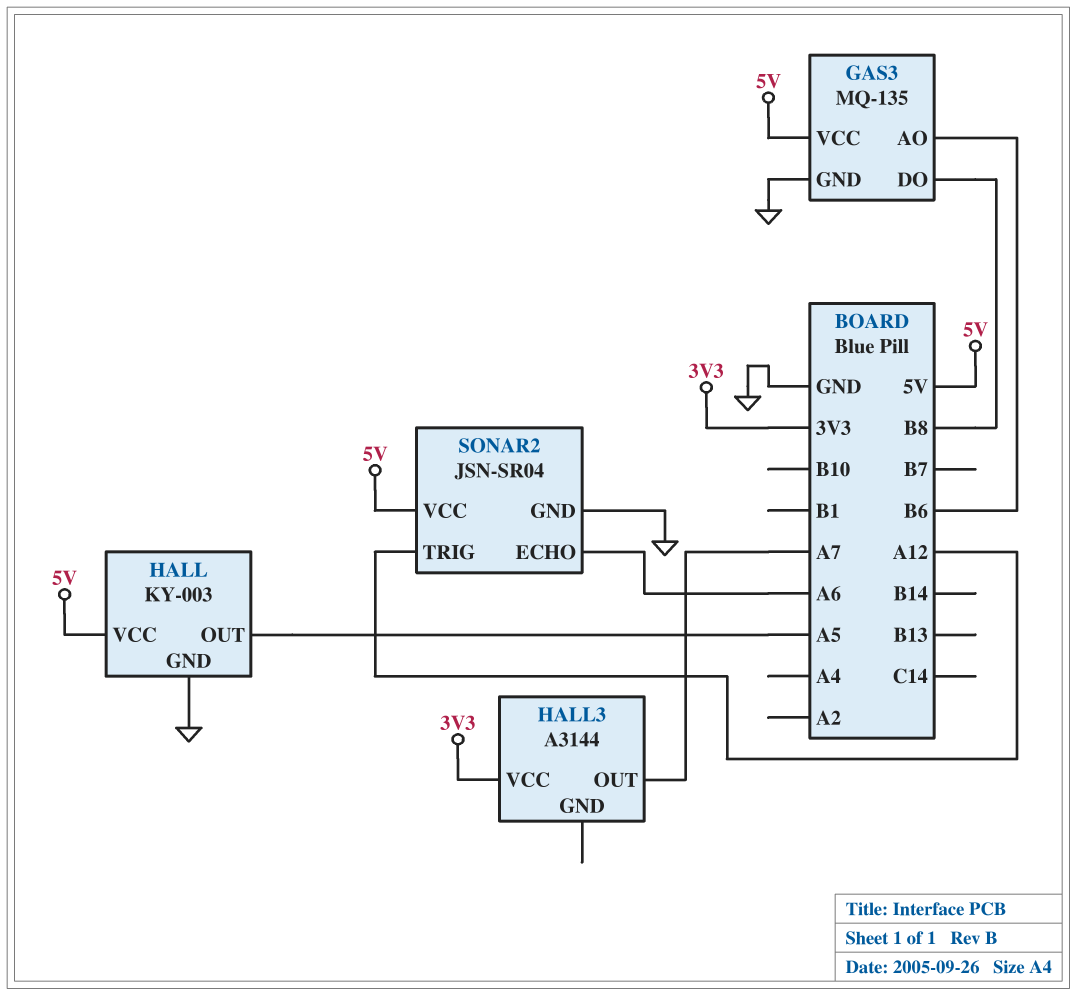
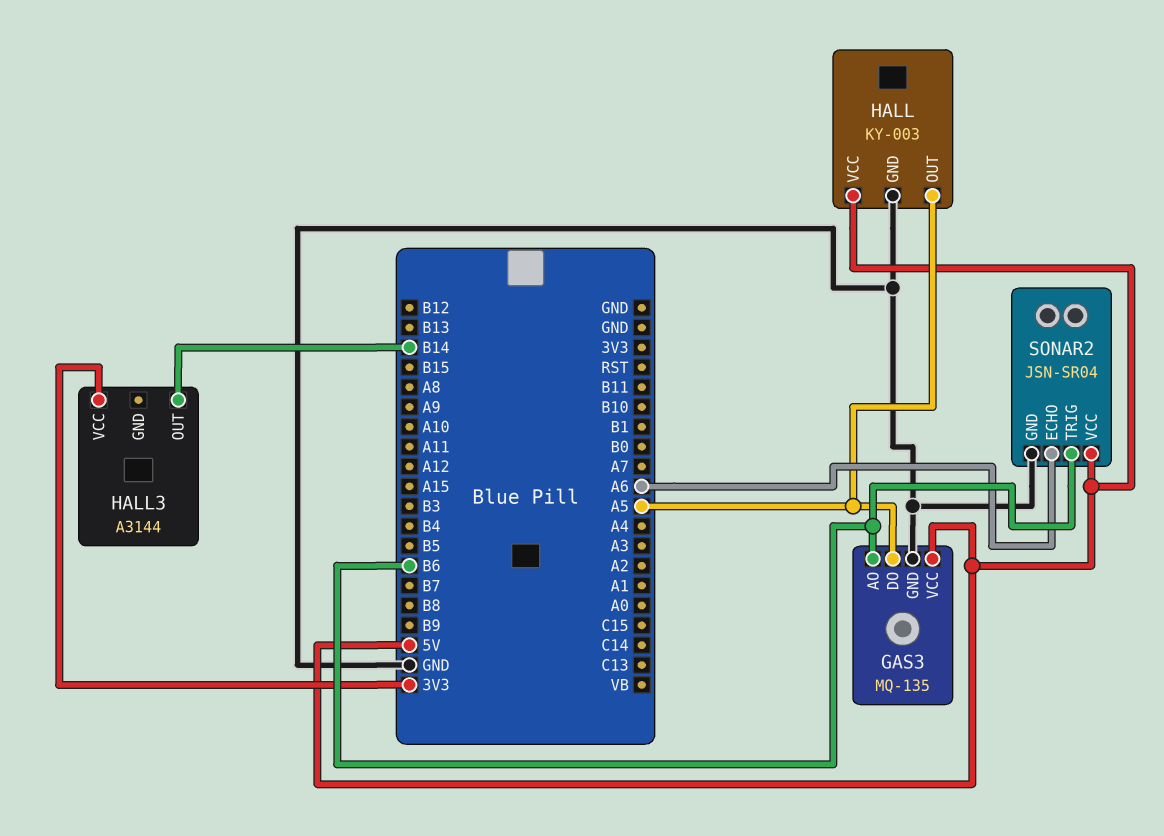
GAS3 pin DO: B8 -> A5
HALL3 pin OUT: A7 -> B14
SONAR2 pin TRIG: A12 -> B6

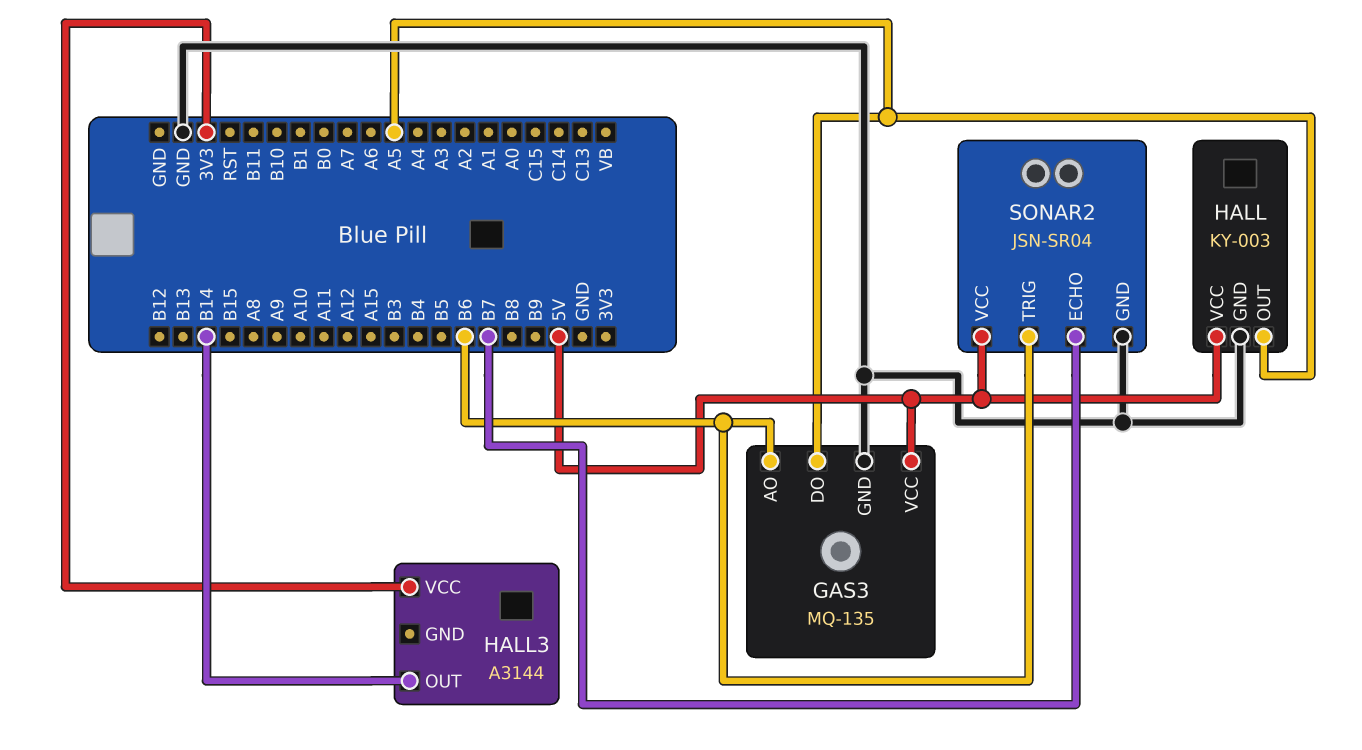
SONAR2 pin ECHO: A6 -> B7

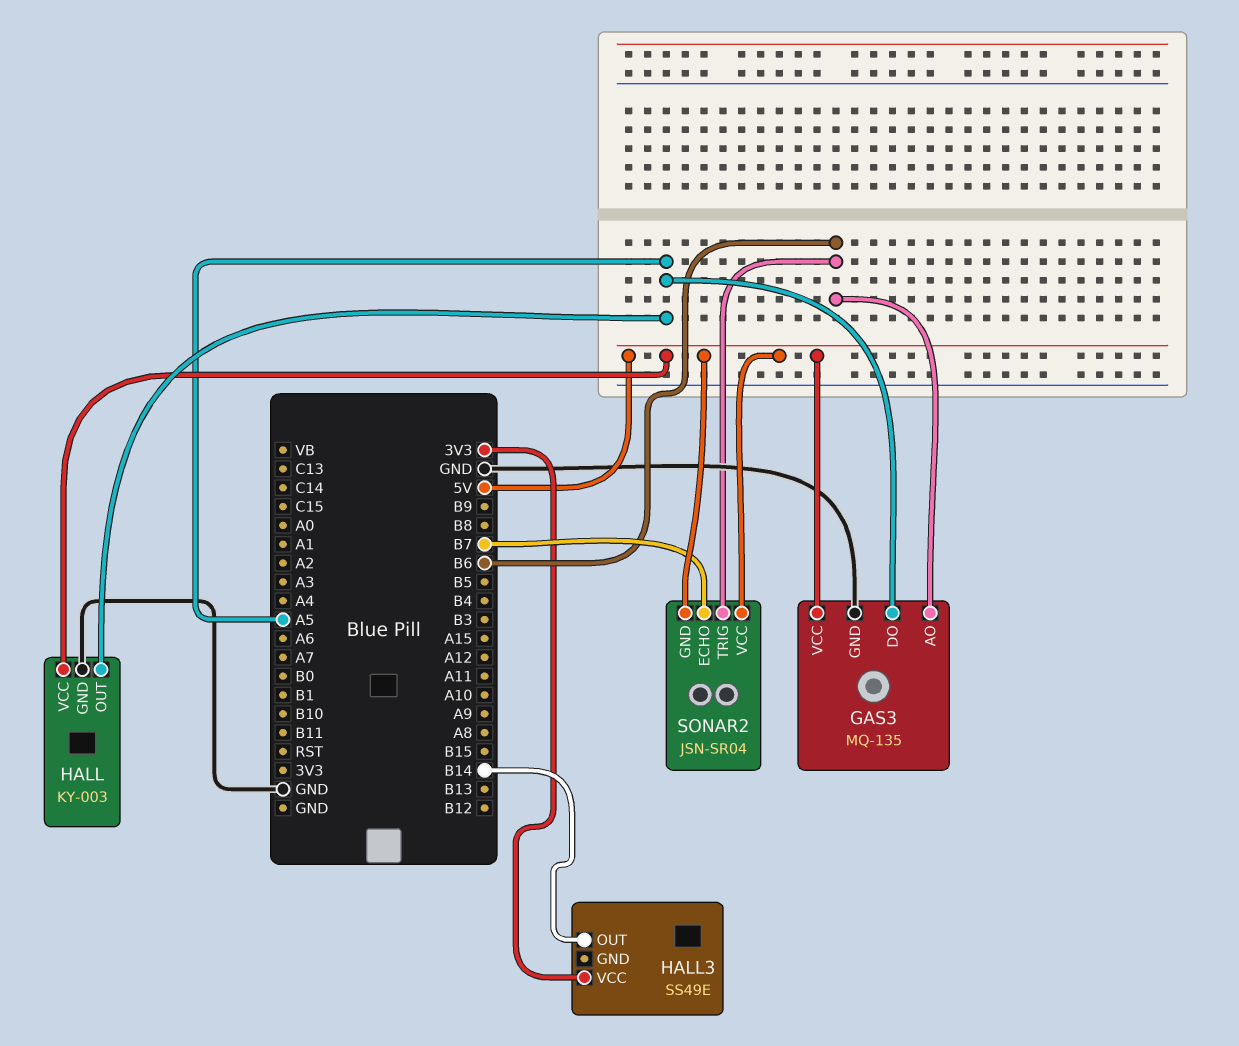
HALL3: A3144 -> SS49E
SONAR2 pin GND: GND -> 5V

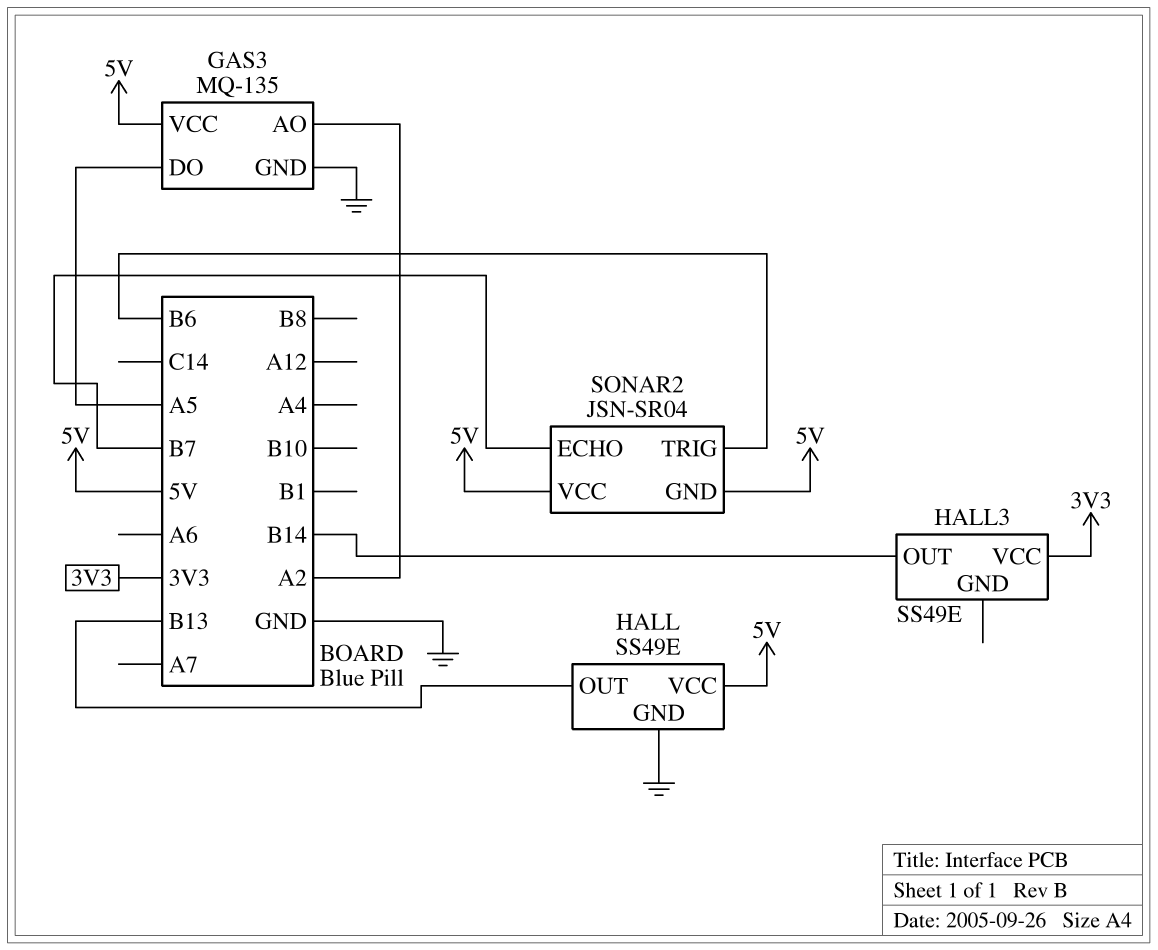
GAS3 pin AO: B6 -> A2
HALL: KY-003 -> SS49E
HALL pin OUT: A5 -> B13

